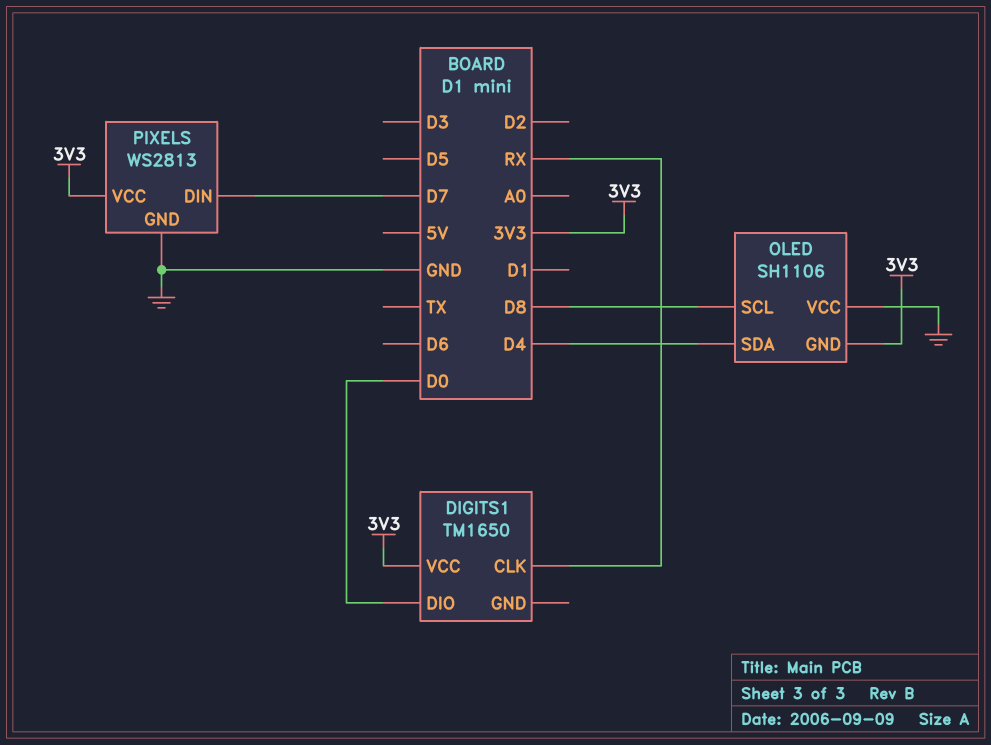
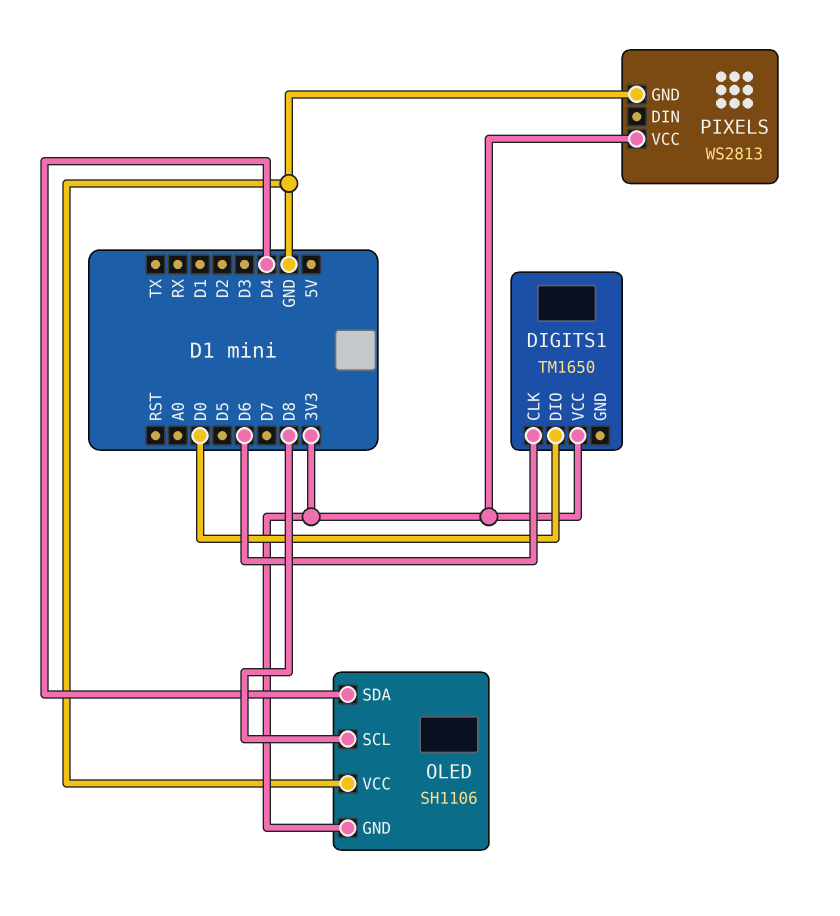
DIGITS1 pin CLK: RX -> D6
PIXELS pin DIN: D7 -> none

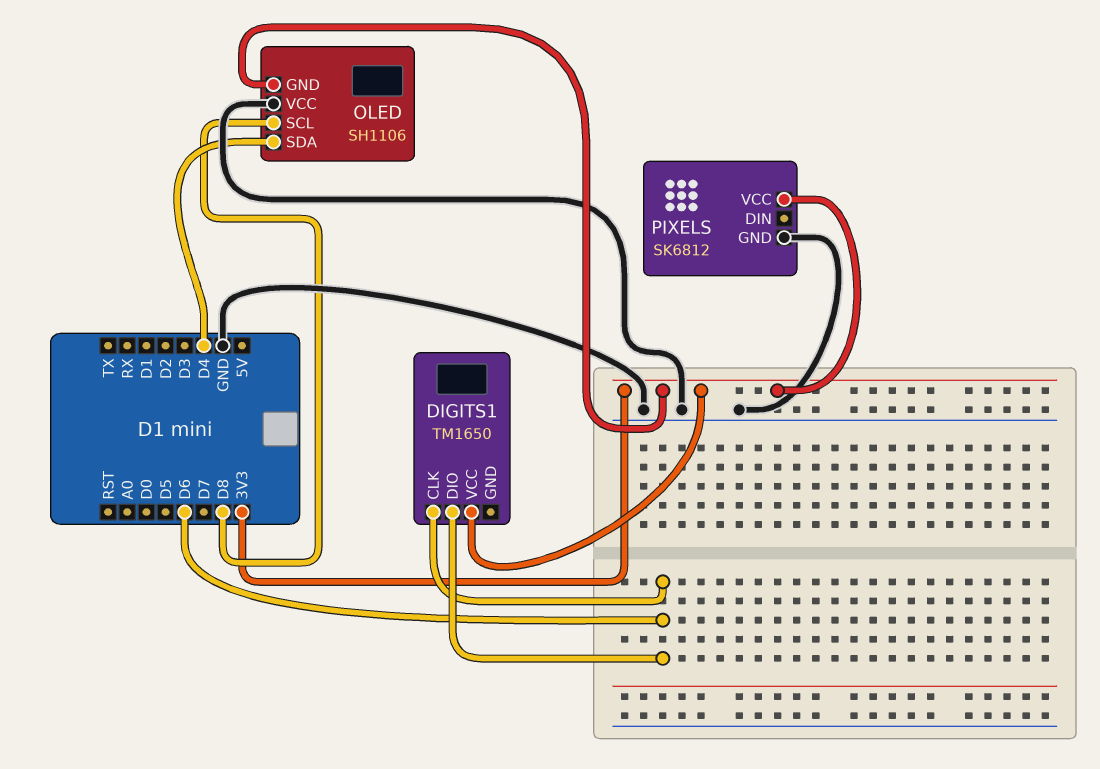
DIGITS1 pin DIO: D0 -> D6
PIXELS: WS2813 -> SK6812

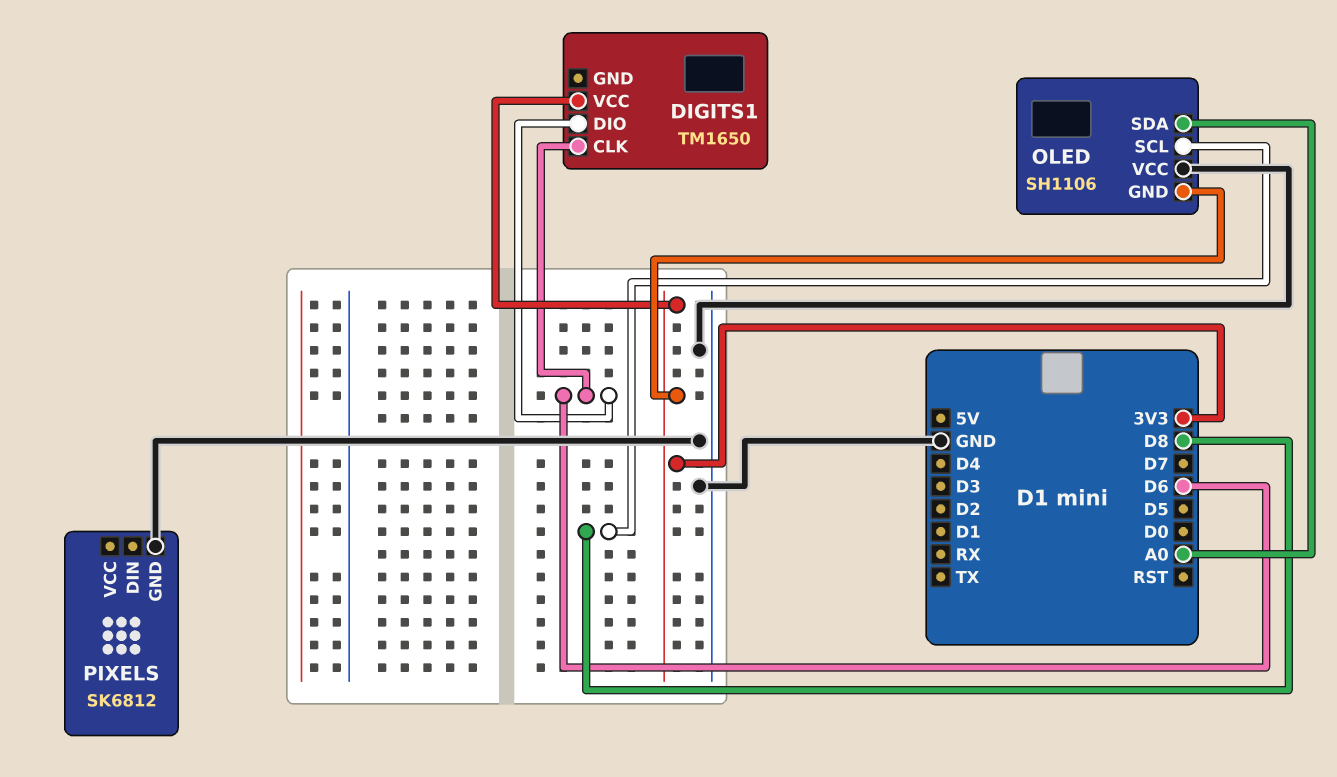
OLED pin SDA: D4 -> A0
PIXELS pin VCC: 3V3 -> none

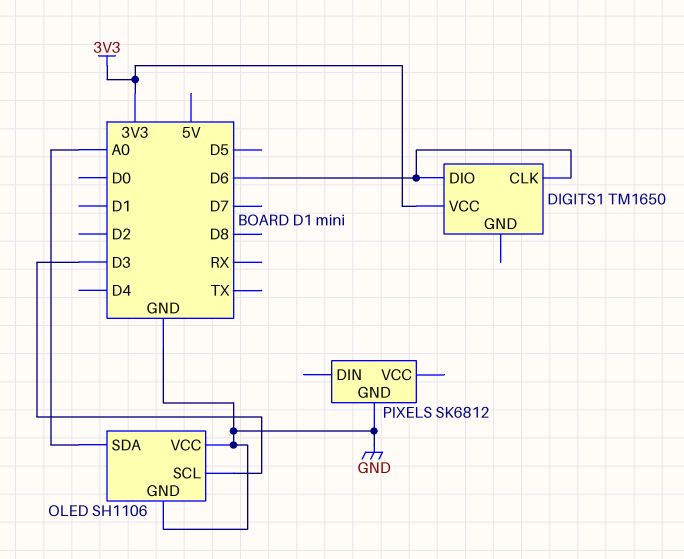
OLED pin GND: 3V3 -> GND
OLED pin SCL: D8 -> D3

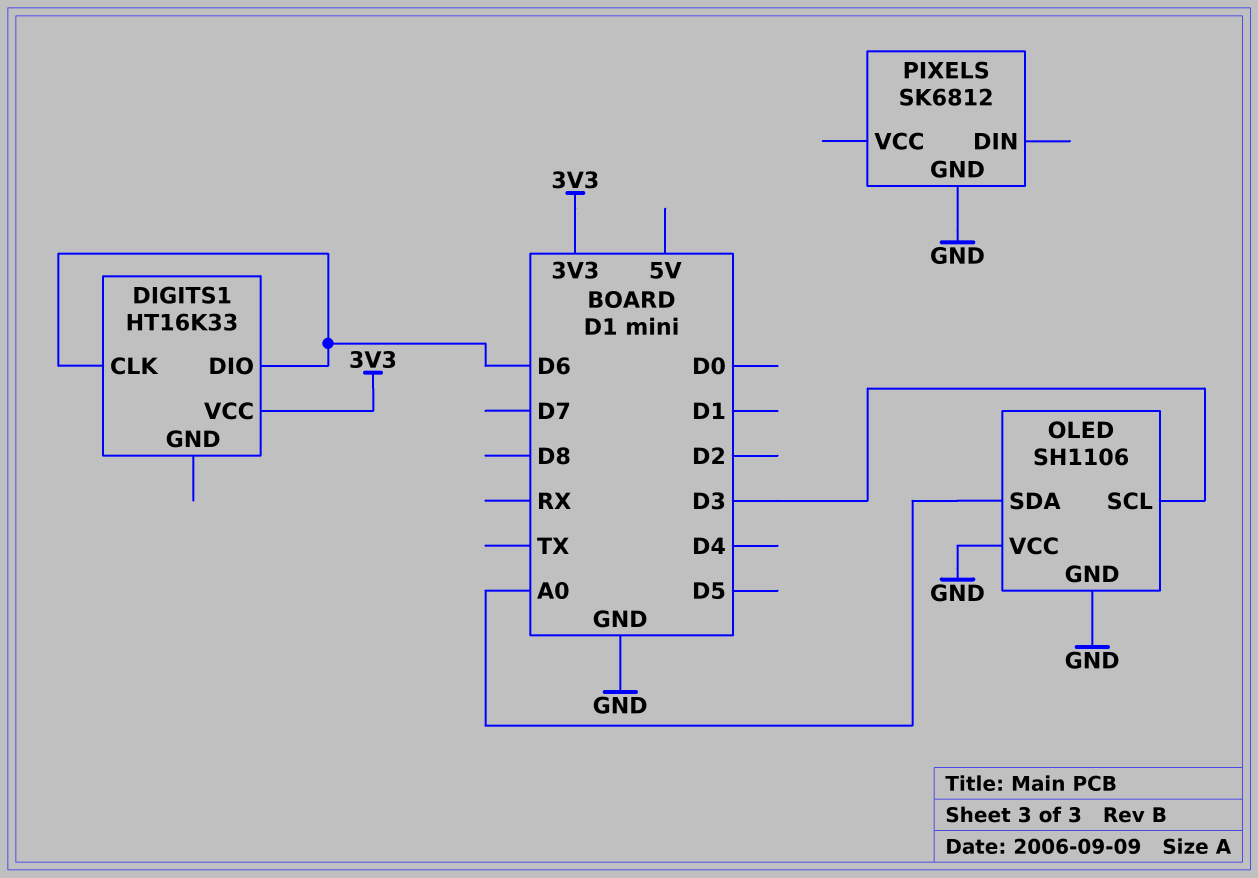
DIGITS1: TM1650 -> HT16K33

